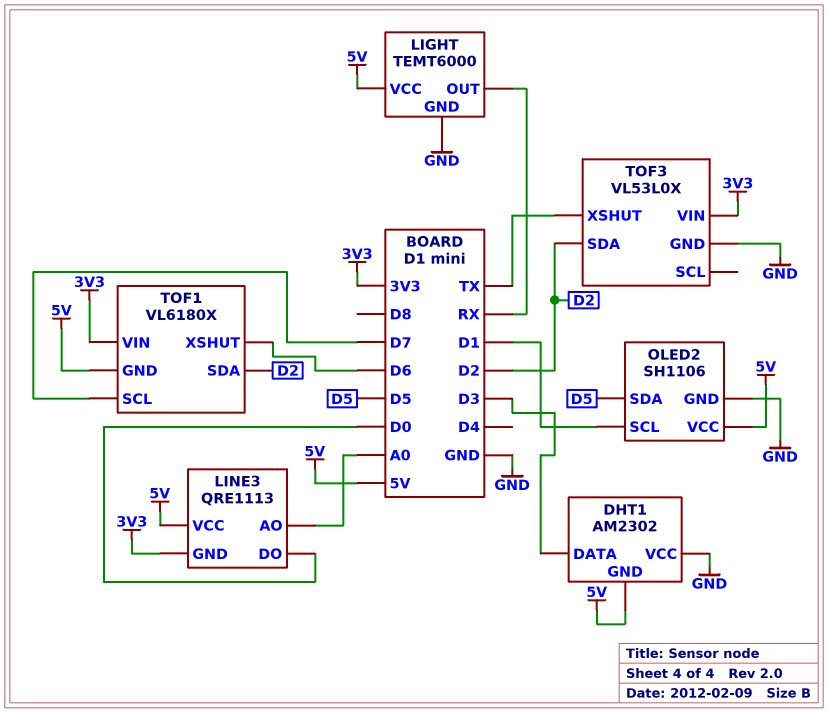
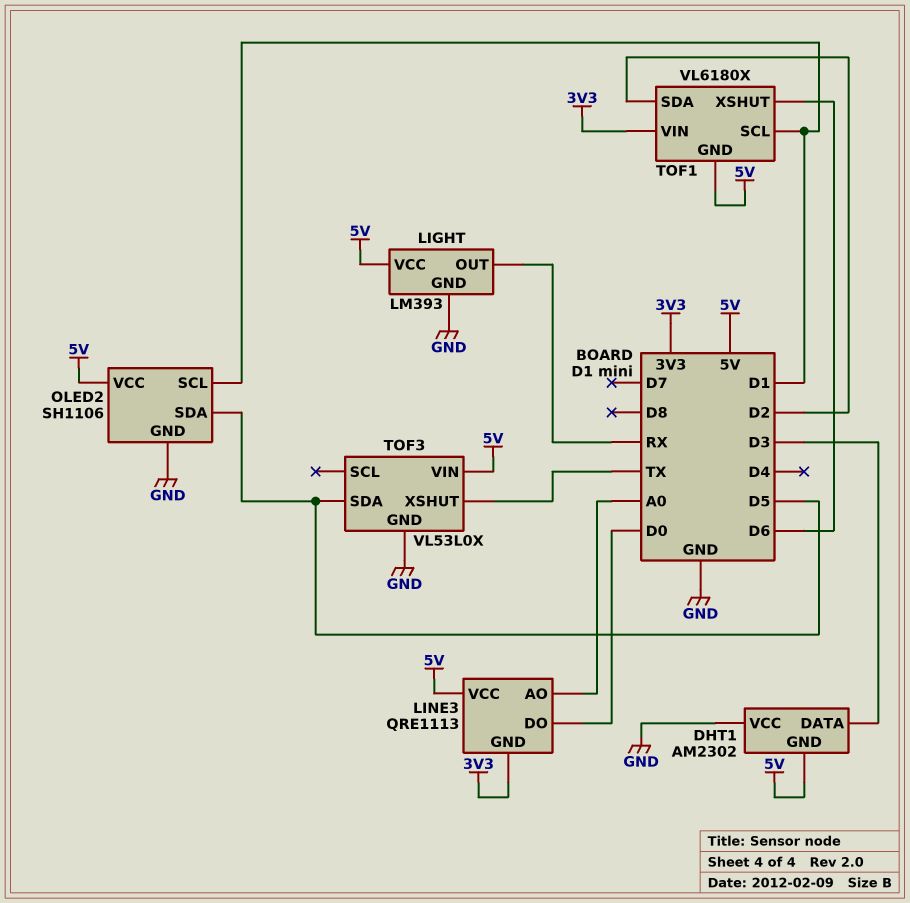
LIGHT: TEMT6000 -> LM393
TOF1 pin SCL: D7 -> D1
TOF3 pin SDA: D2 -> D5
TOF3 pin VIN: 3V3 -> 5V

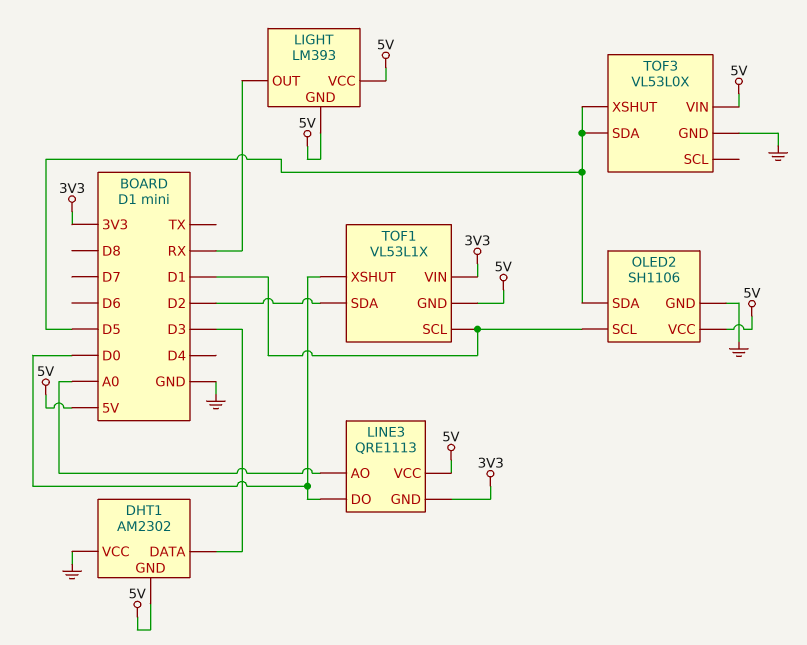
LIGHT pin GND: GND -> 5V
TOF1: VL6180X -> VL53L1X
TOF1 pin XSHUT: D6 -> D0
TOF3 pin XSHUT: TX -> D5

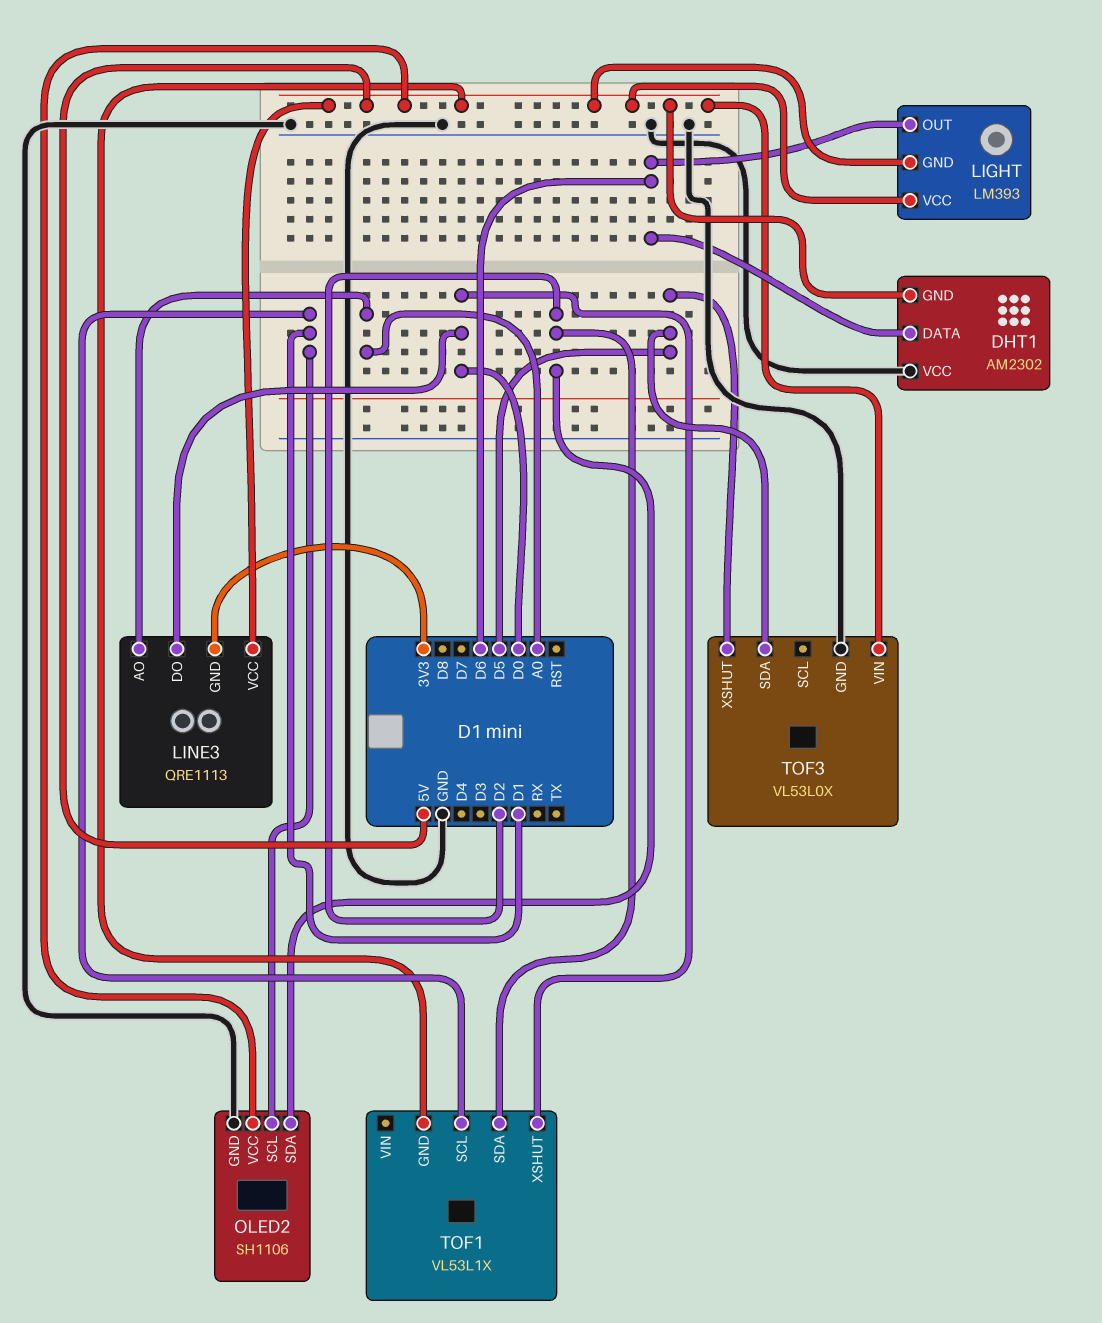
DHT1 pin DATA: D3 -> D6
LIGHT pin OUT: RX -> D6
OLED2 pin SDA: D5 -> D2
TOF1 pin VIN: 3V3 -> none

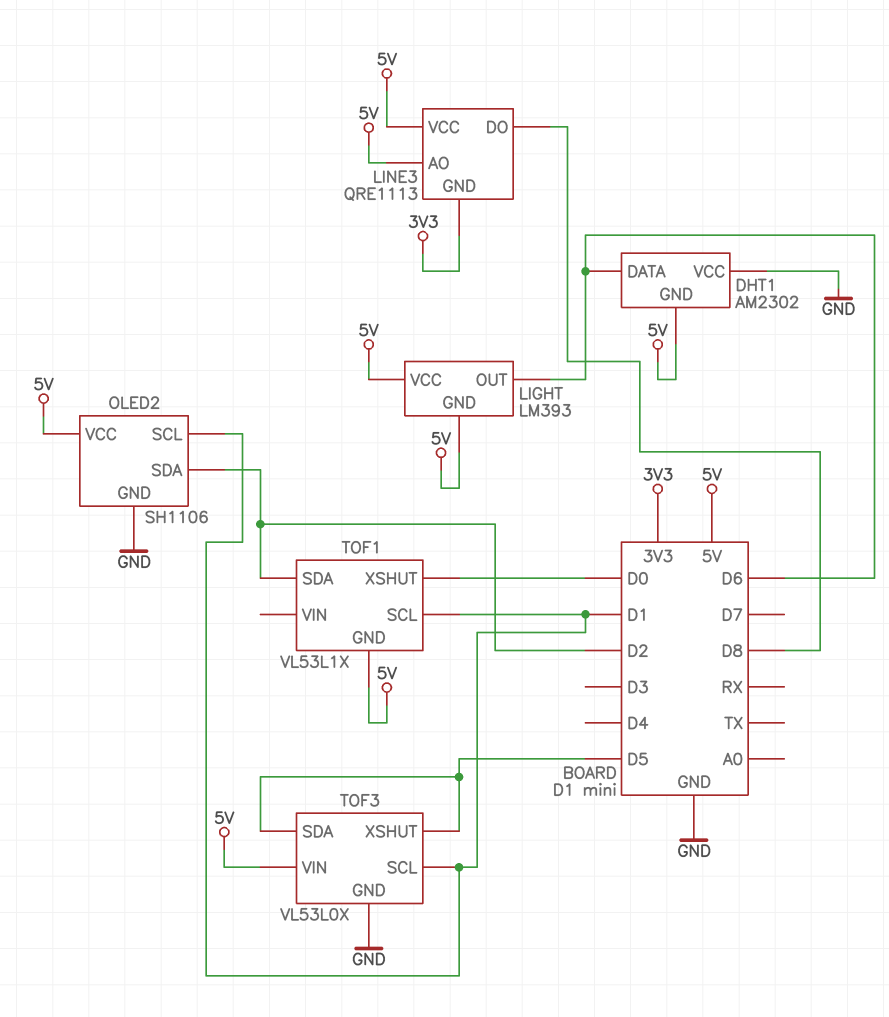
LINE3 pin AO: A0 -> 5V
LINE3 pin DO: D0 -> D8
TOF3 pin SCL: none -> D1

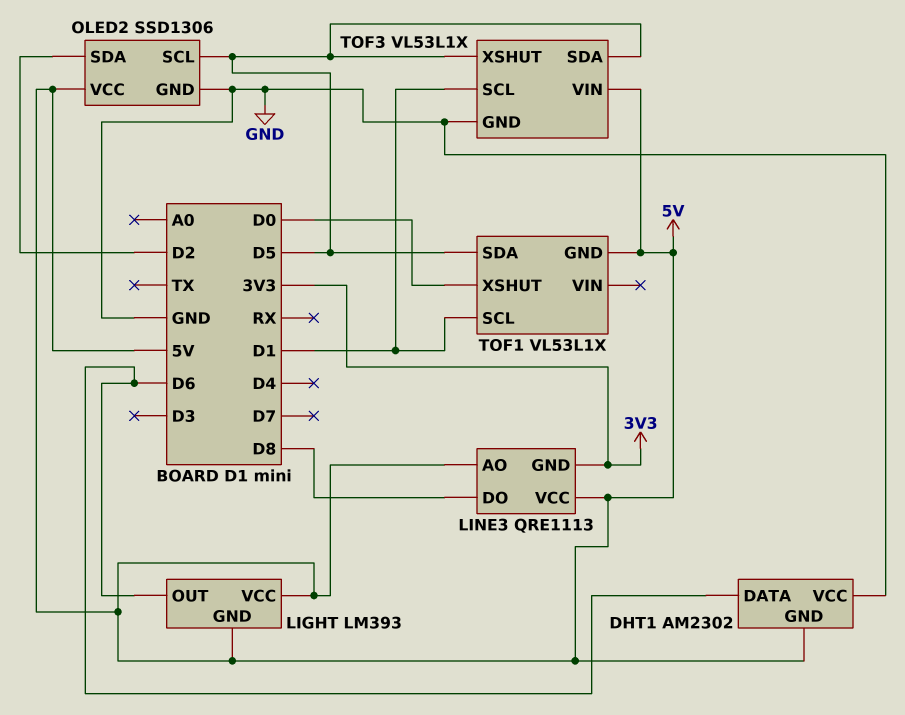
OLED2: SH1106 -> SSD1306
OLED2 pin SCL: D1 -> D5
TOF1 pin SDA: D2 -> D5
TOF3: VL53L0X -> VL53L1X

